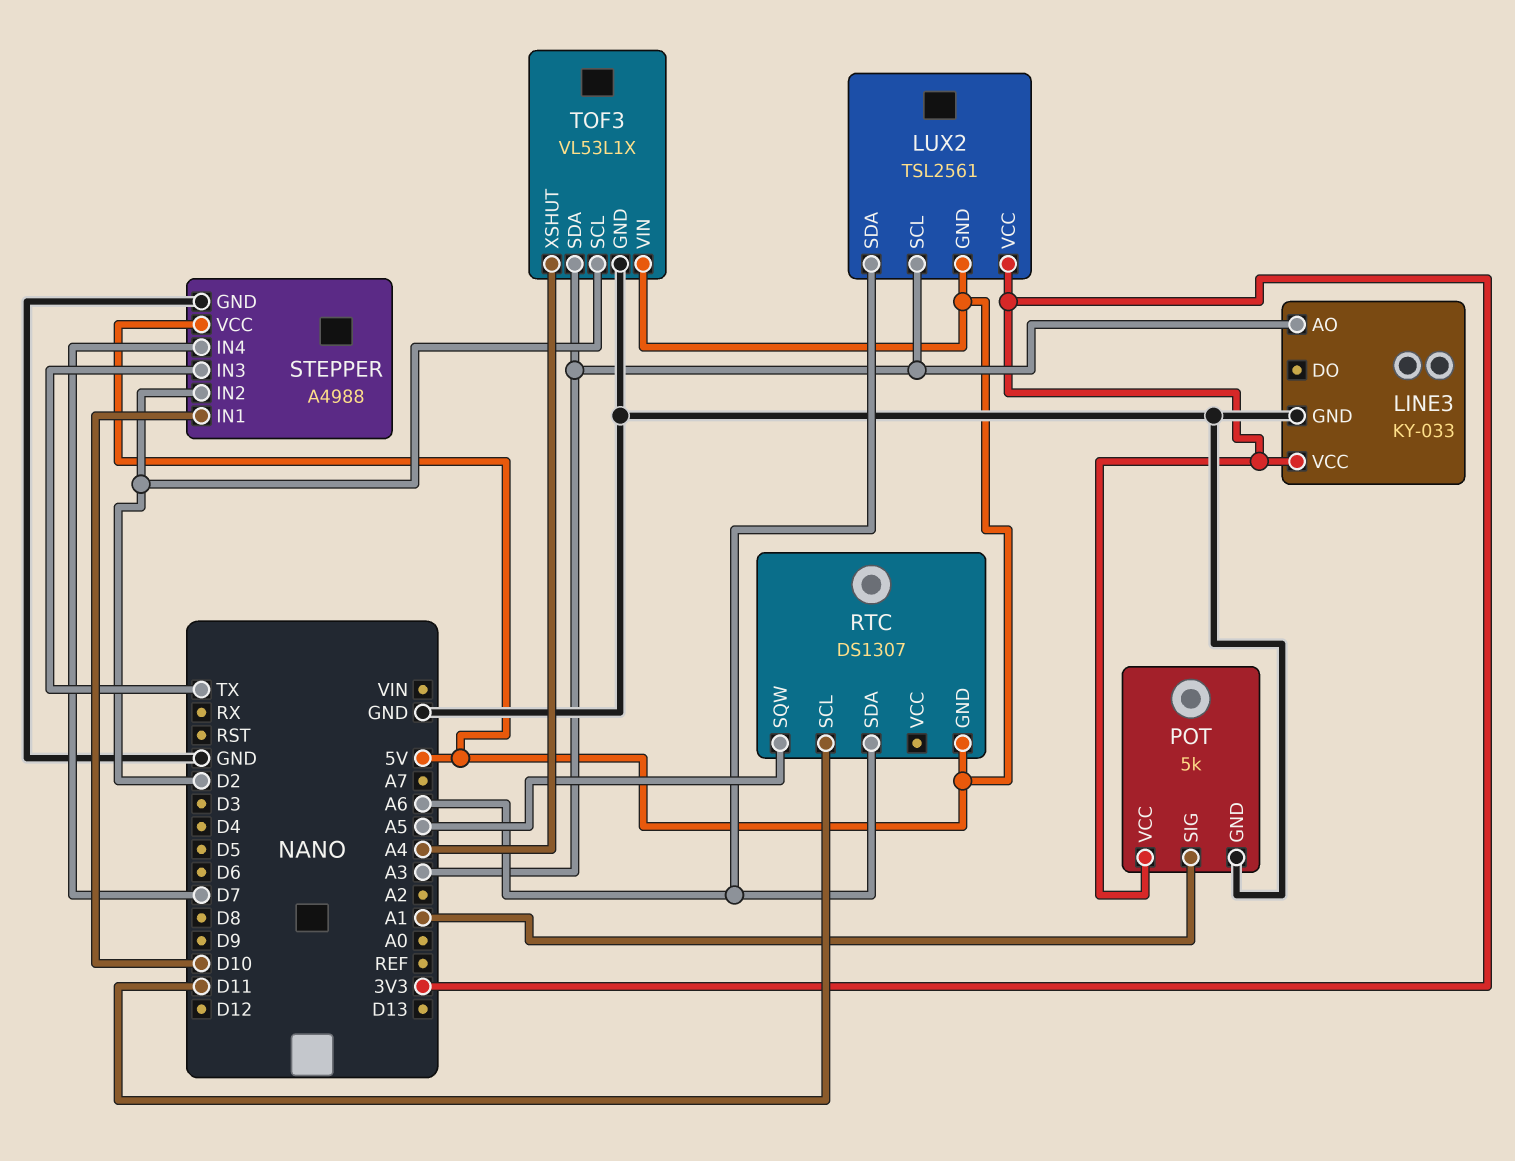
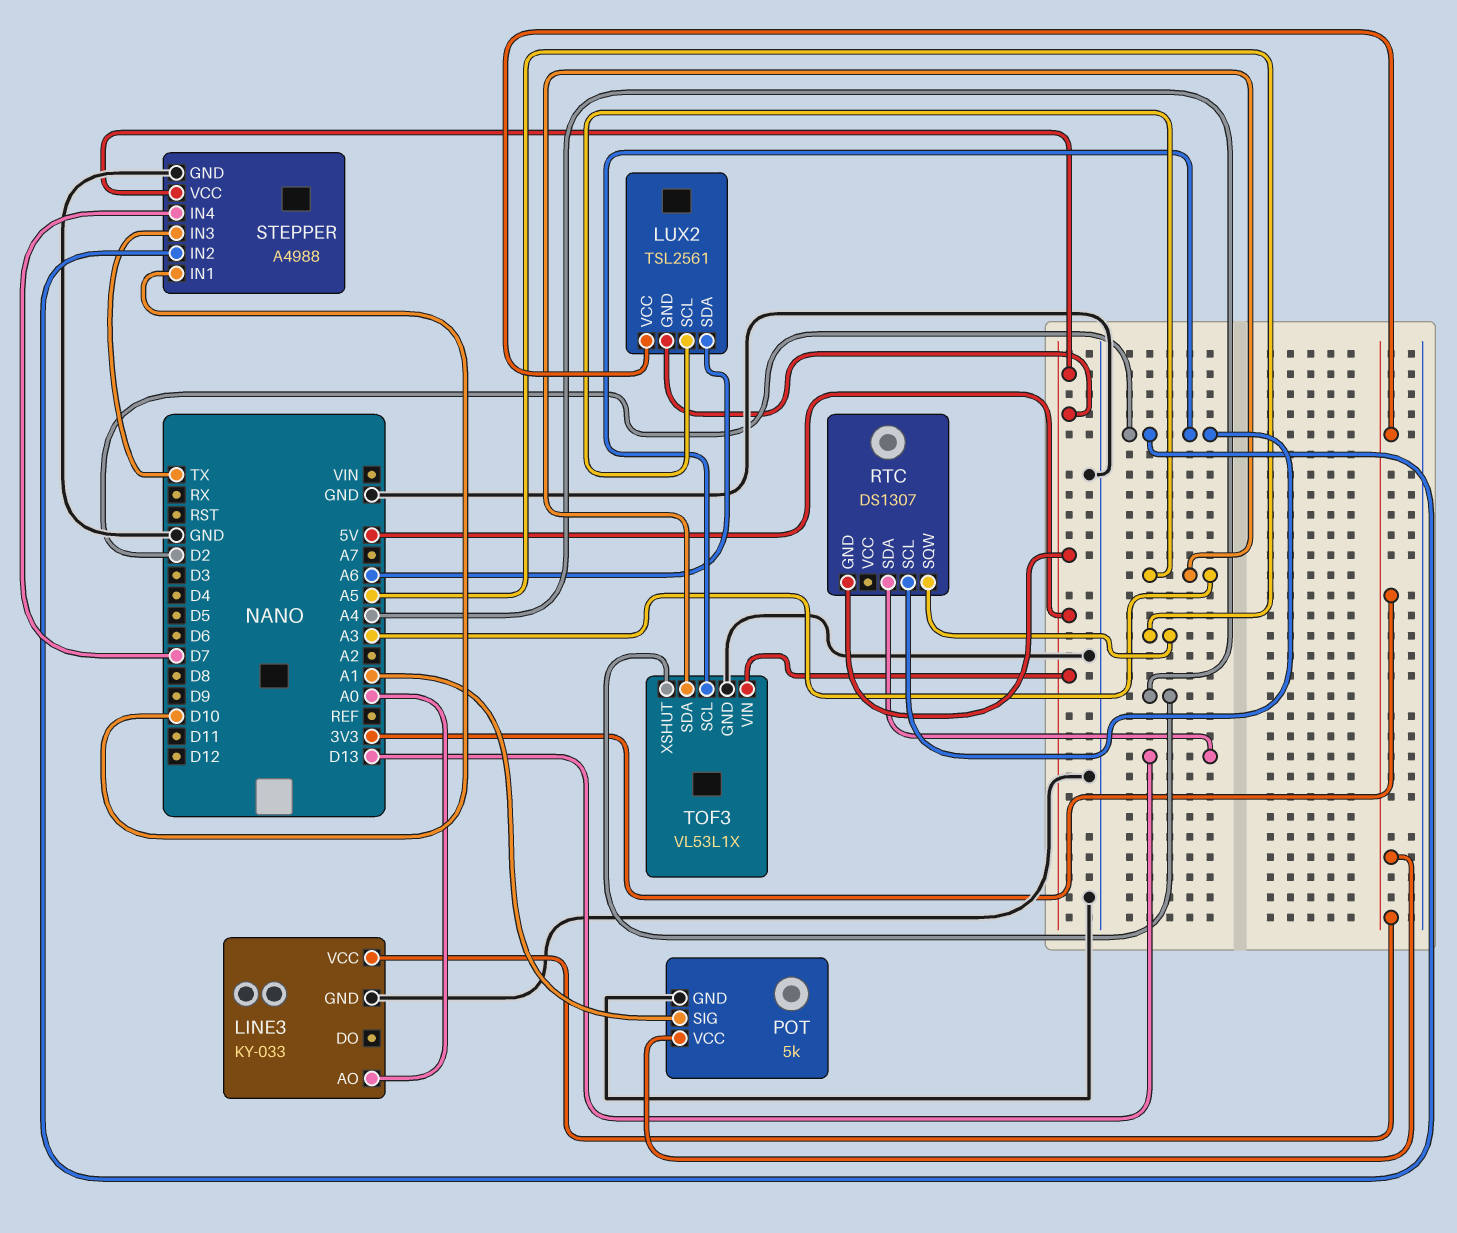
LINE3 pin AO: A3 -> A0
RTC pin SCL: D11 -> D2
RTC pin SDA: A6 -> D13

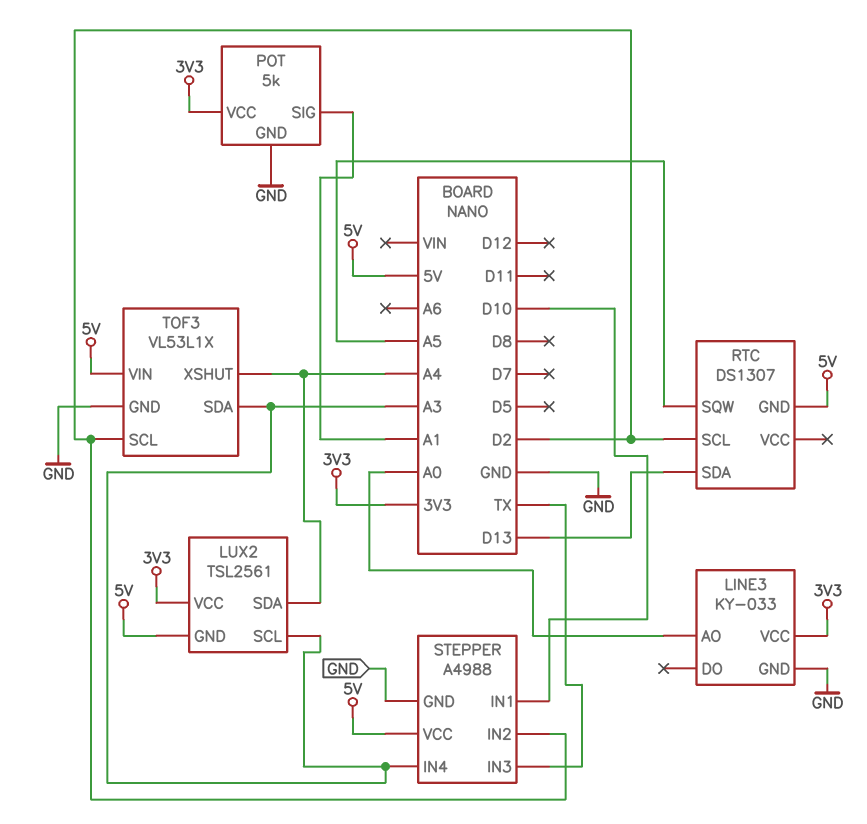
LUX2 pin SDA: A6 -> A4
STEPPER pin IN4: D7 -> A3

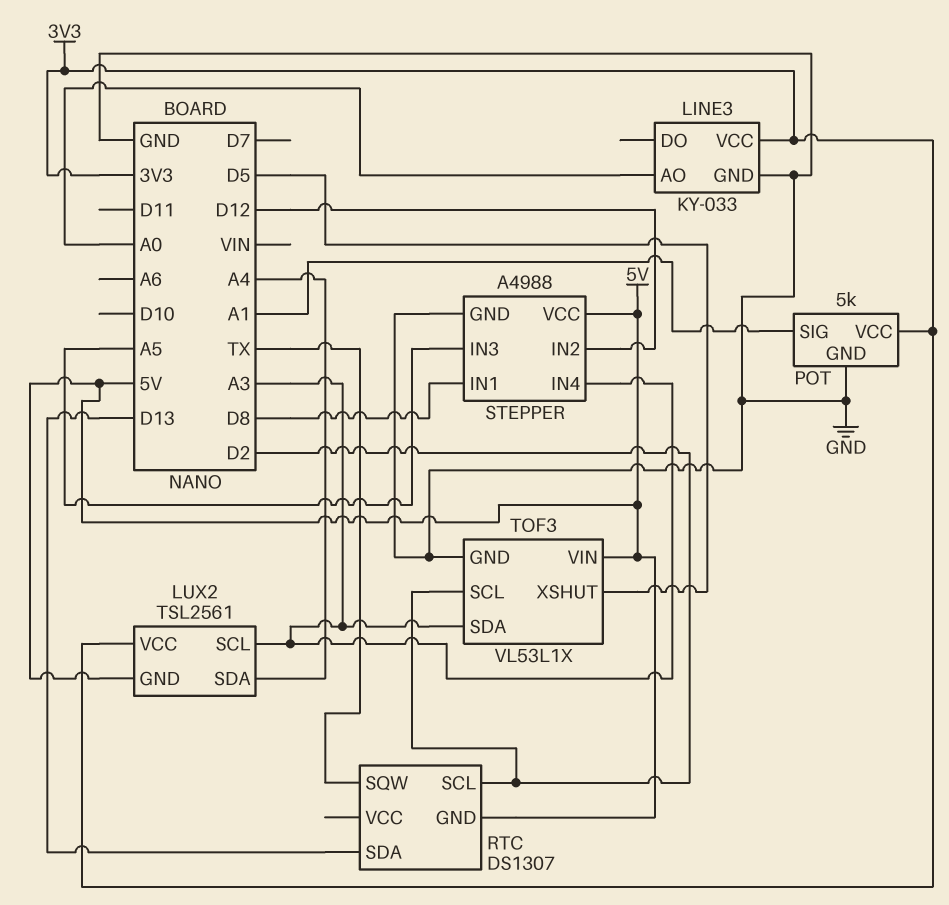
RTC pin SQW: A5 -> TX
STEPPER pin IN1: D10 -> D8
STEPPER pin IN2: D2 -> D12
STEPPER pin IN3: TX -> A5
TOF3 pin XSHUT: A4 -> D5

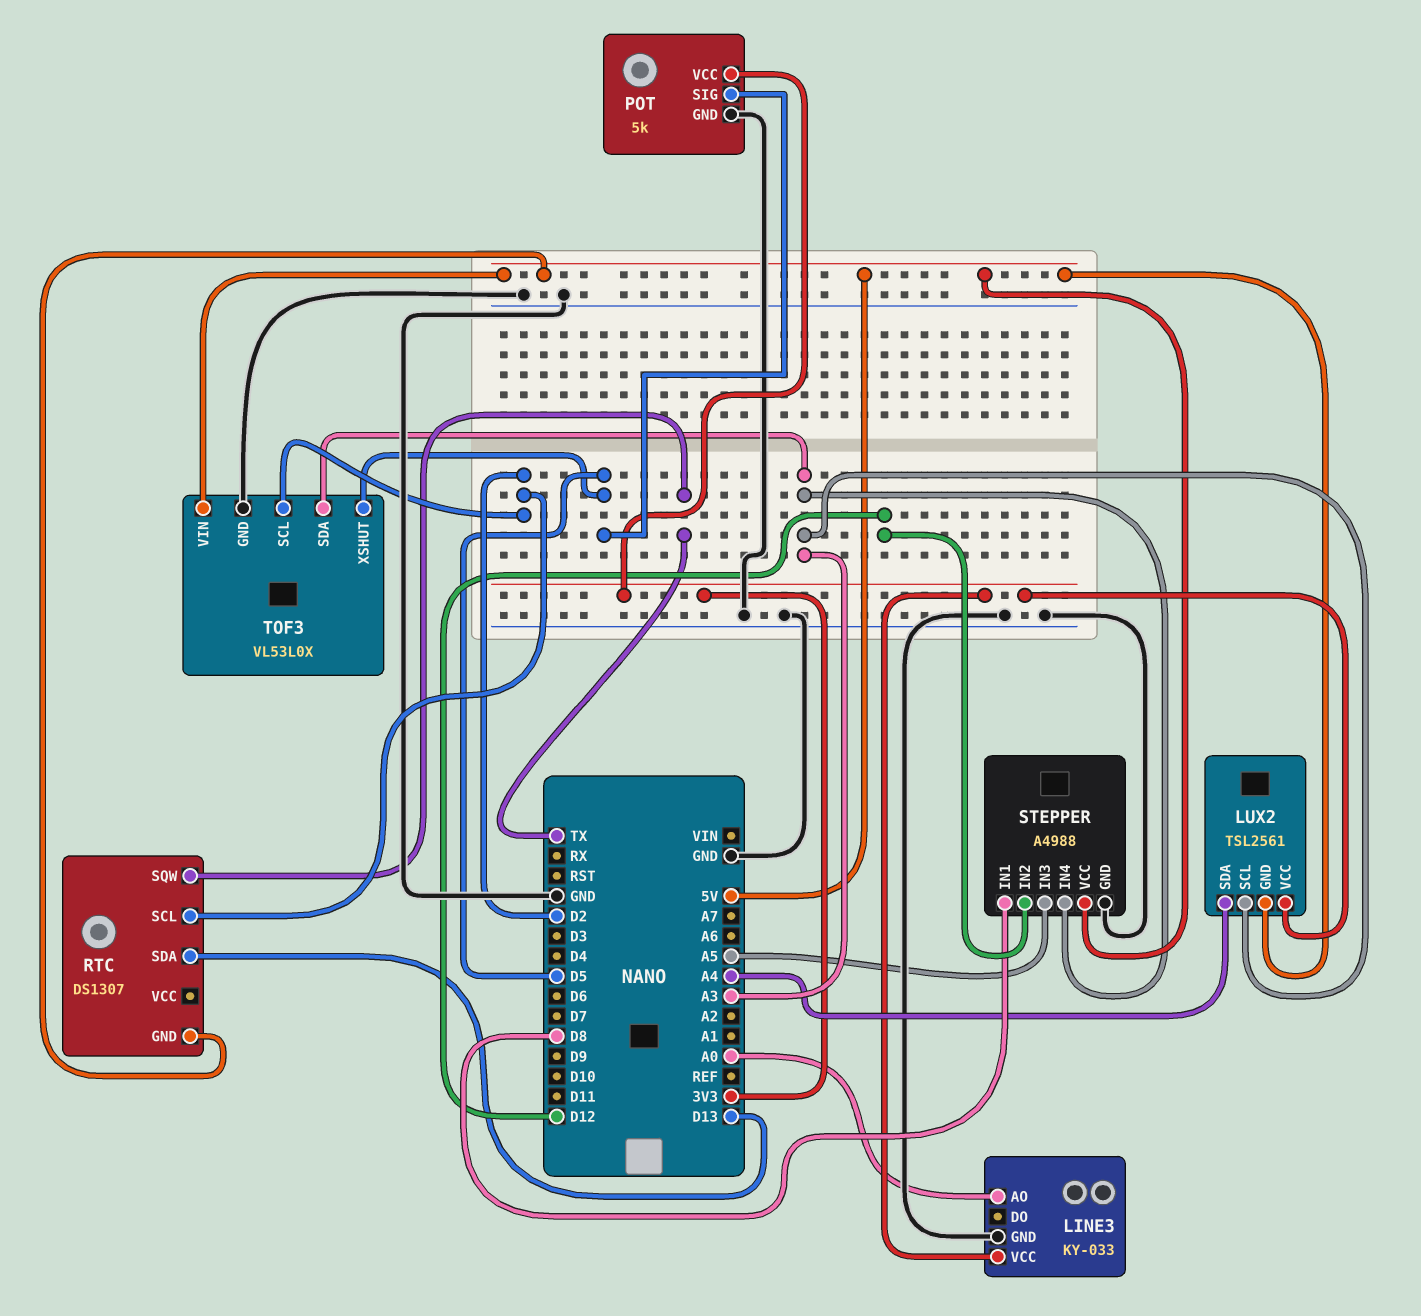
POT pin SIG: A1 -> D5
TOF3: VL53L1X -> VL53L0X

